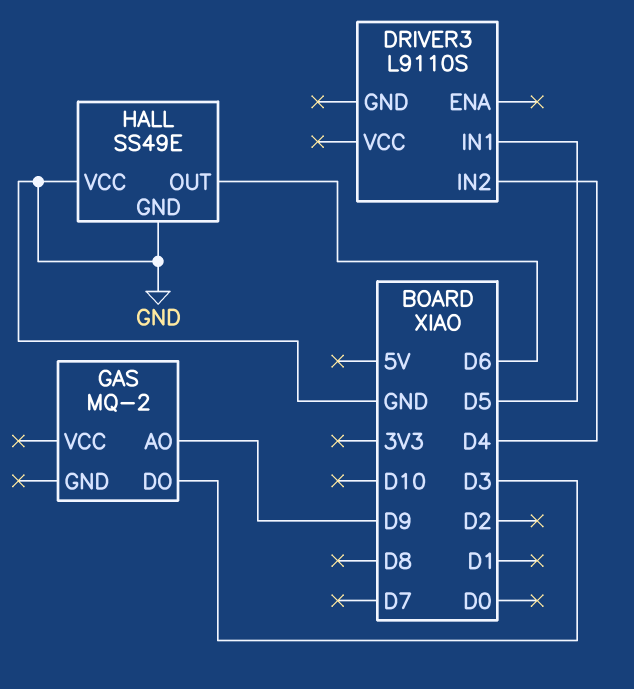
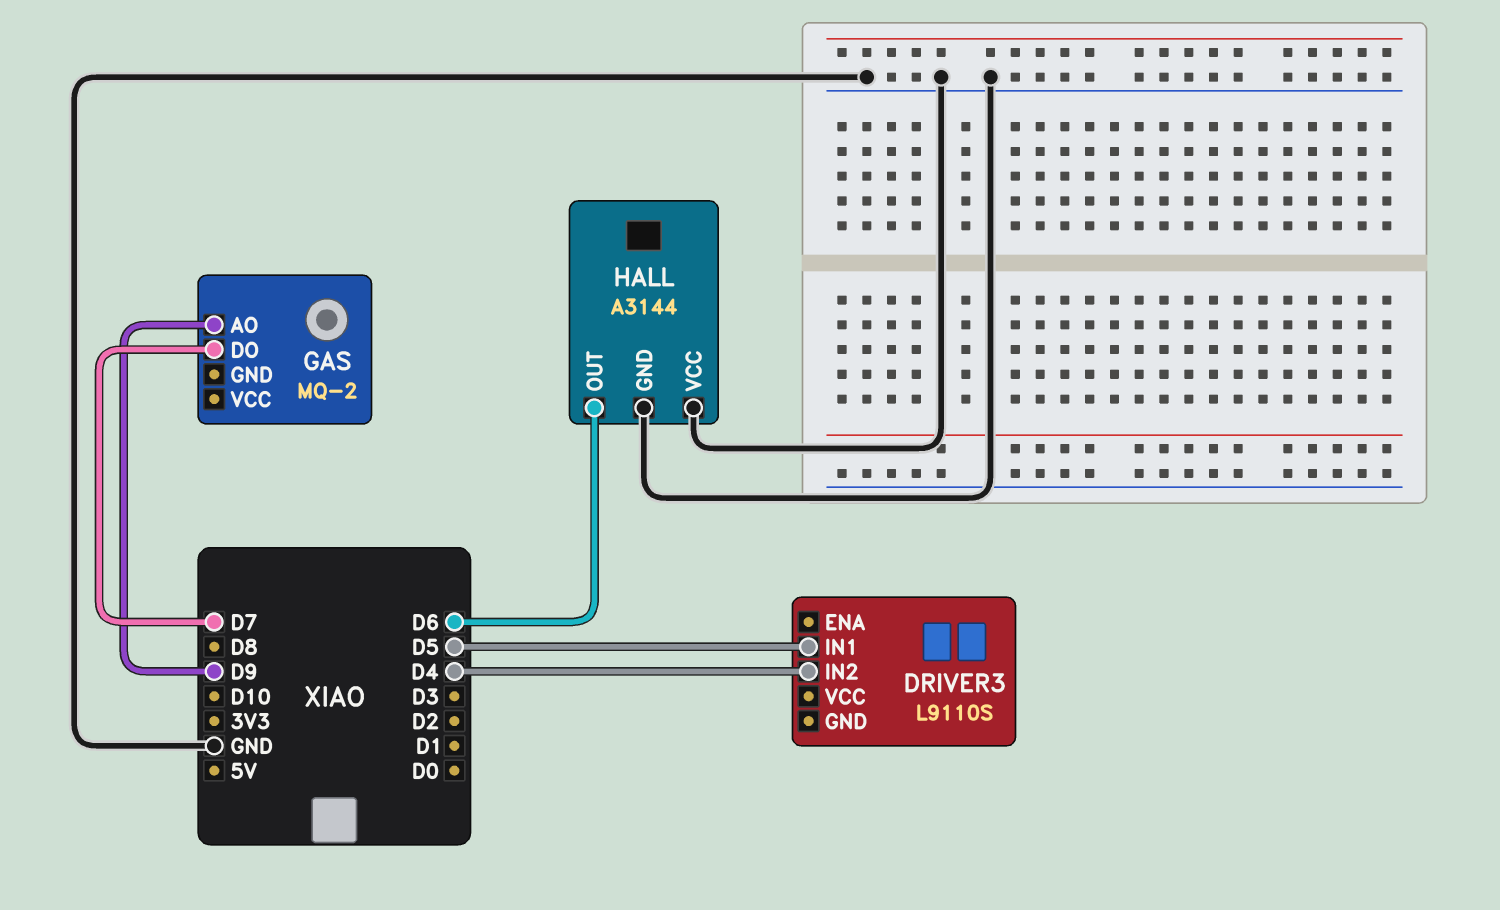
GAS pin DO: D3 -> D7
HALL: SS49E -> A3144

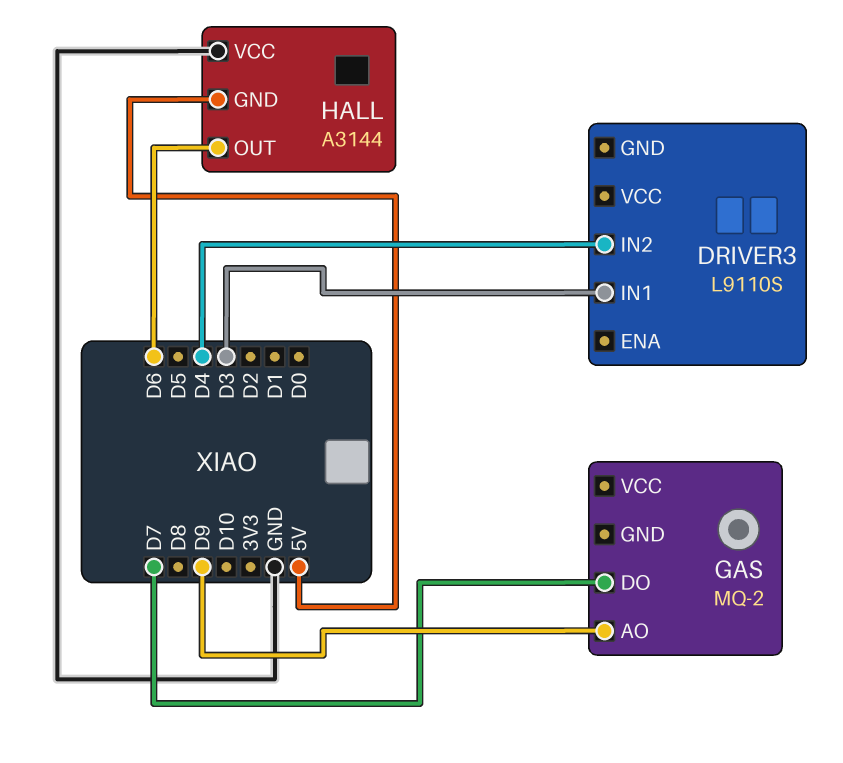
DRIVER3 pin IN1: D5 -> D3
HALL pin GND: GND -> 5V

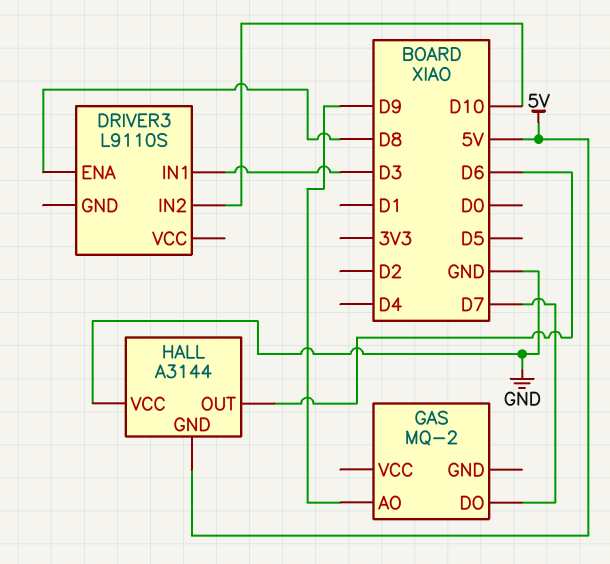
DRIVER3 pin ENA: none -> D8
DRIVER3 pin IN2: D4 -> D10

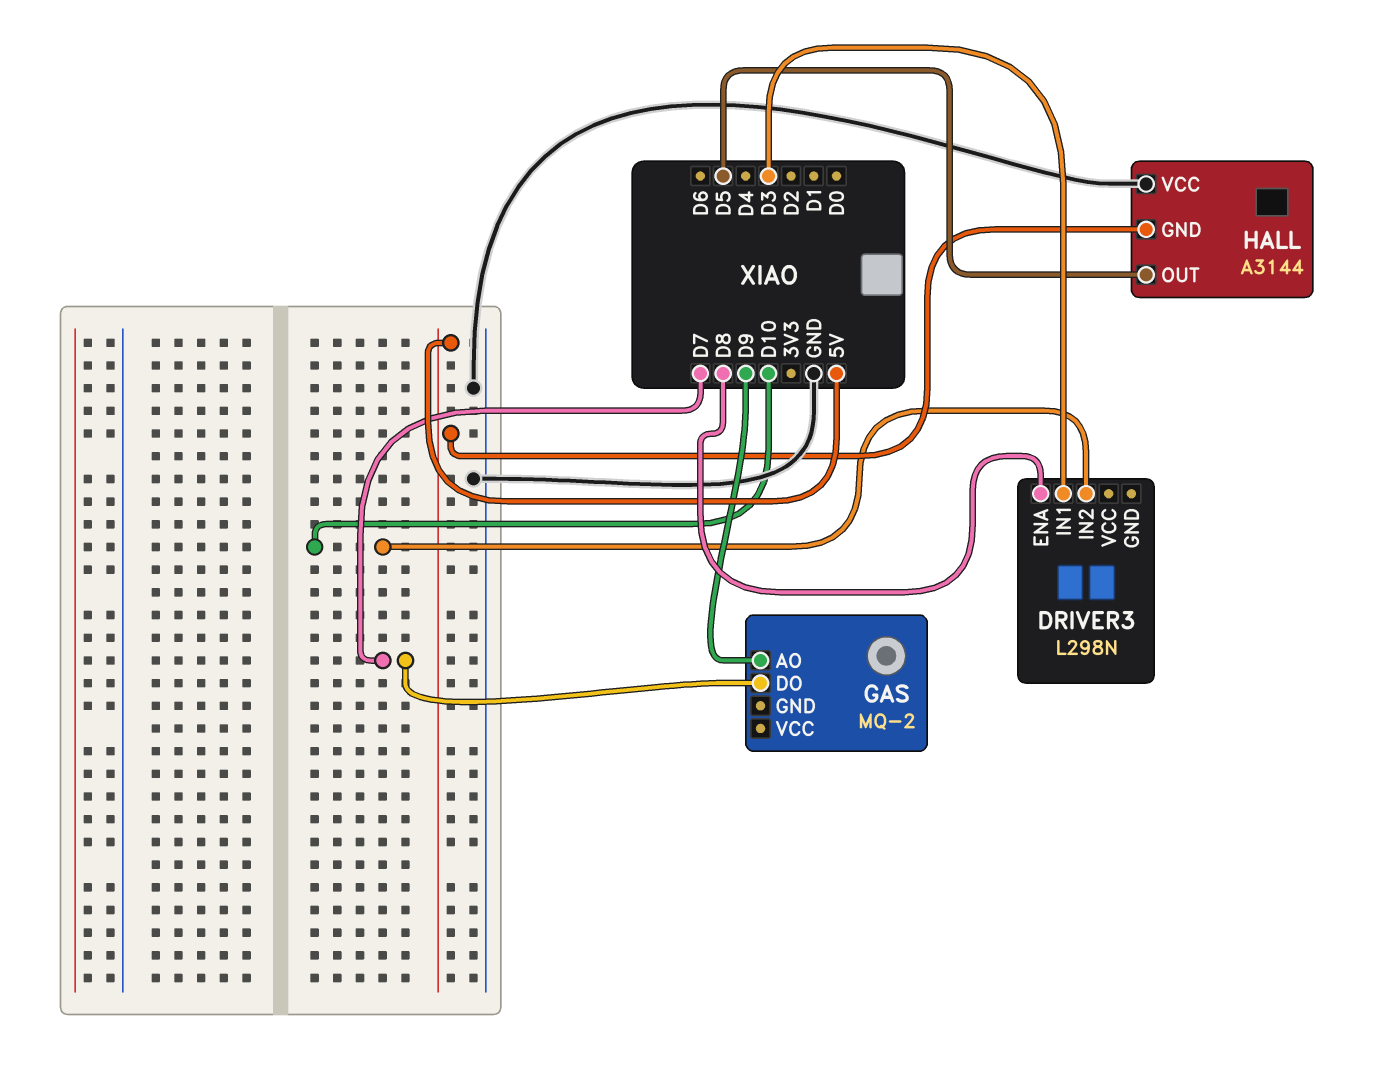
DRIVER3: L9110S -> L298N
HALL pin OUT: D6 -> D5

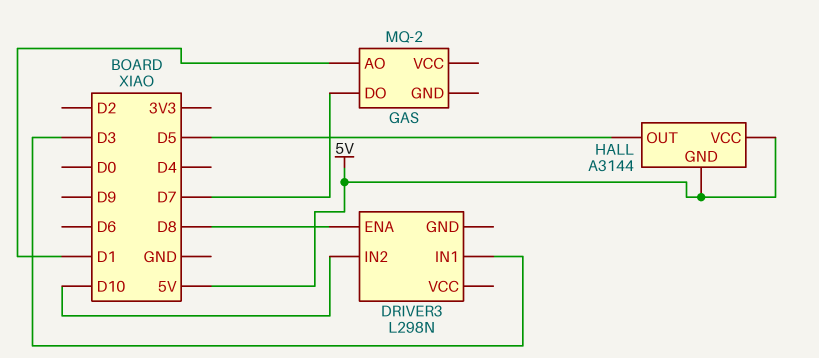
GAS pin AO: D9 -> D1
HALL pin VCC: GND -> 5V

